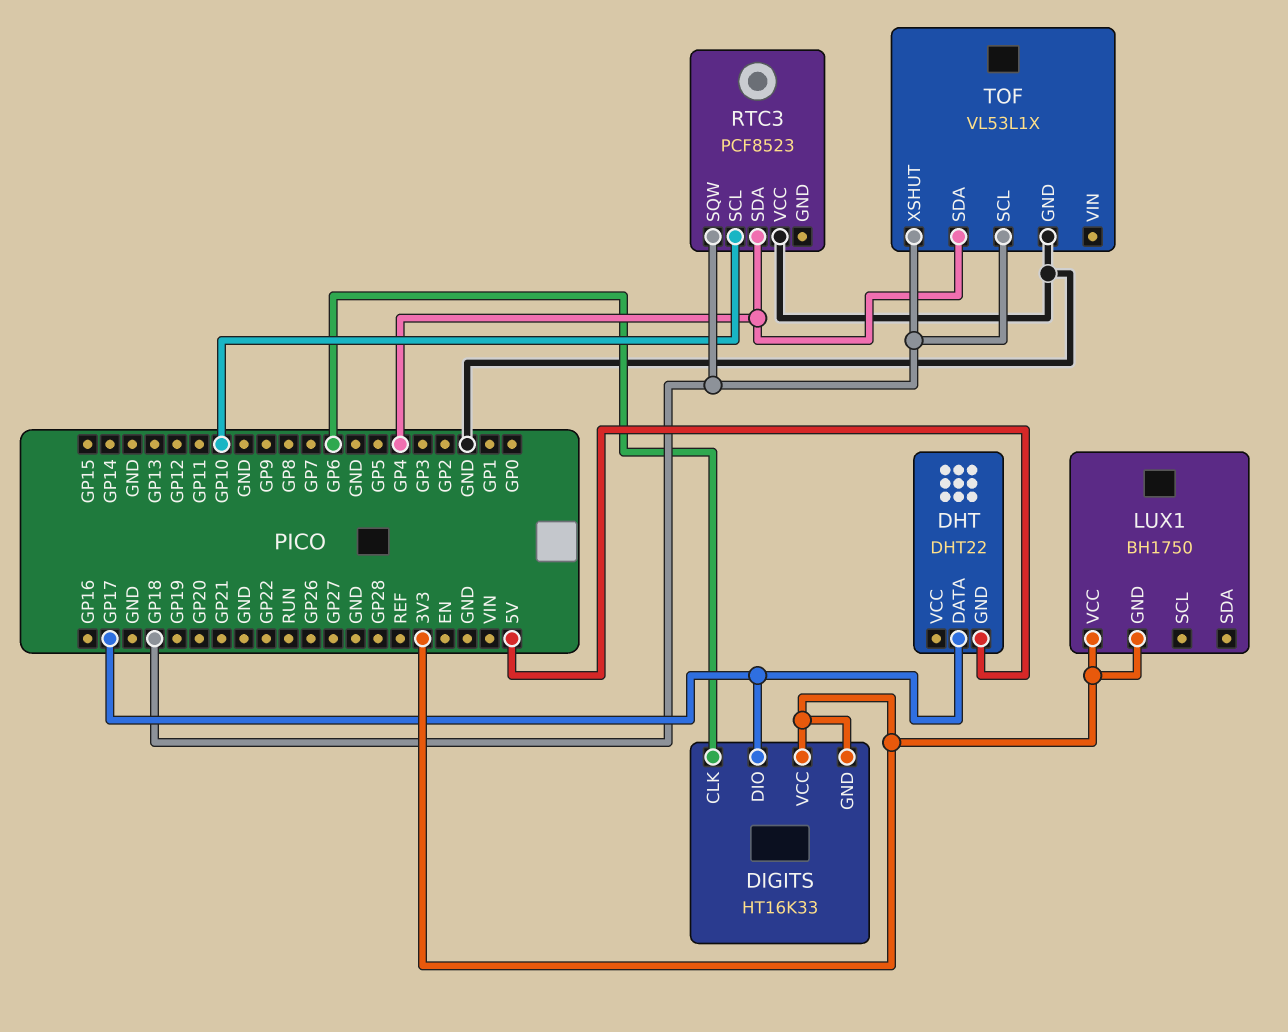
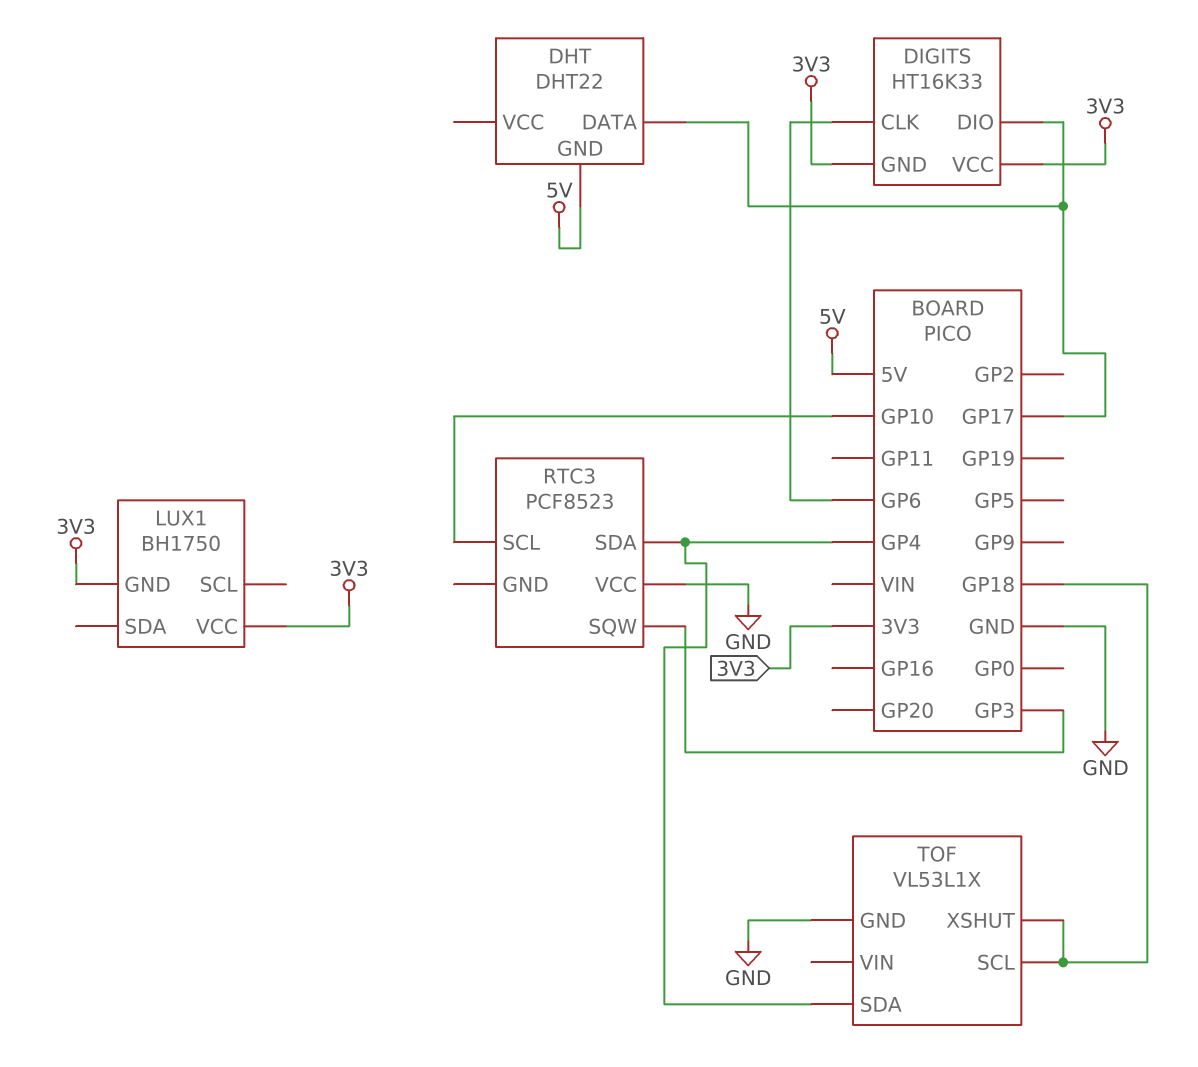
RTC3 pin SQW: GP18 -> GP3

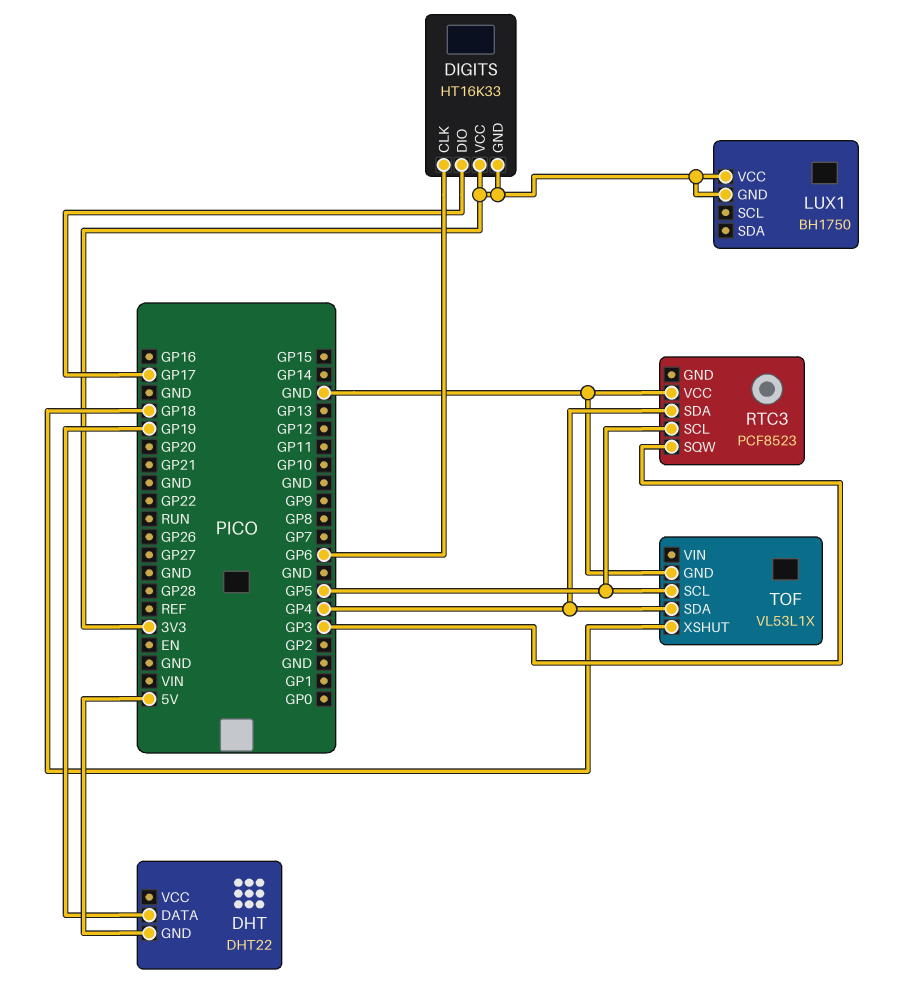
DHT pin DATA: GP17 -> GP19
RTC3 pin SCL: GP10 -> GP5
TOF pin SCL: GP18 -> GP5

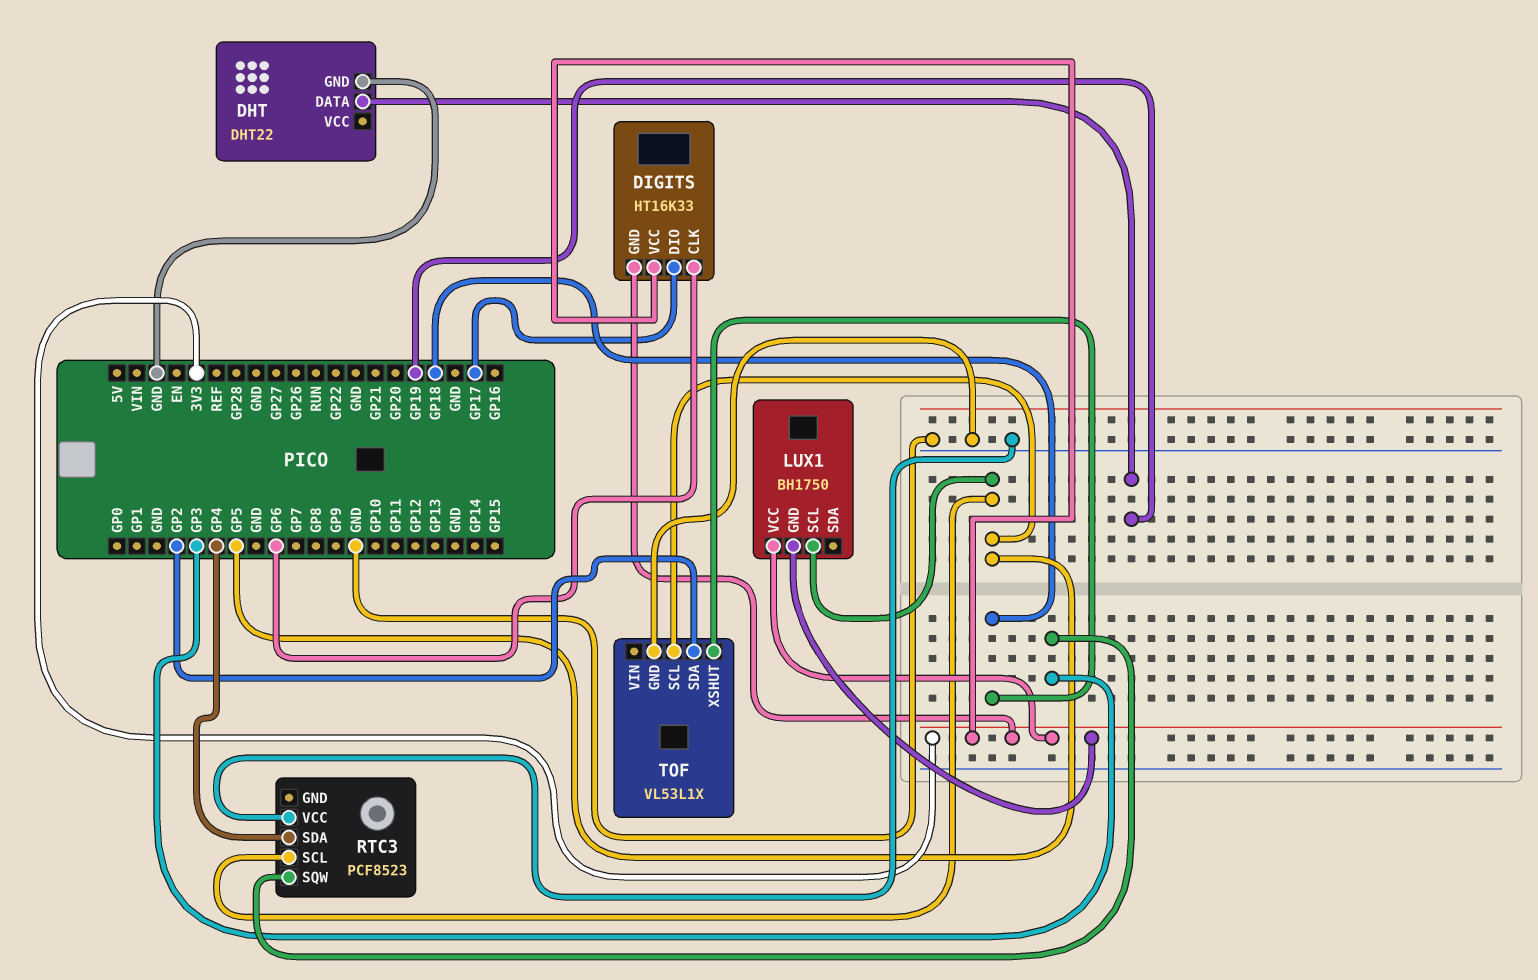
DHT pin GND: 5V -> GND
LUX1 pin SCL: none -> GP5
TOF pin SDA: GP4 -> GP2

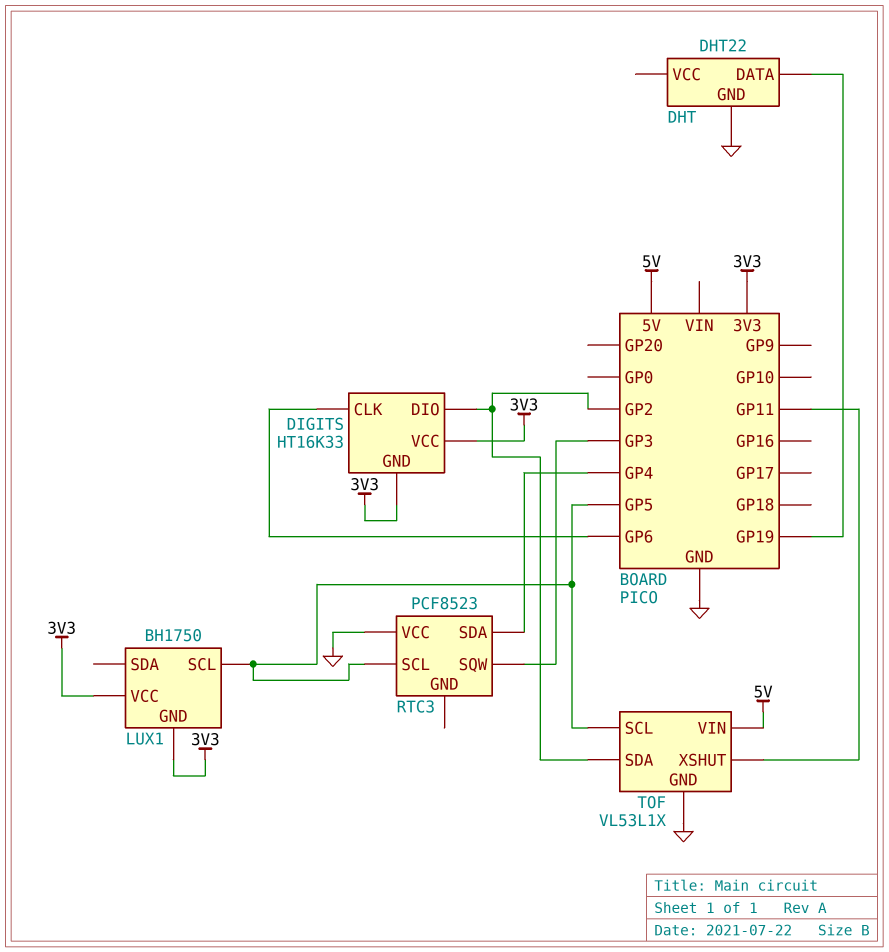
DIGITS pin DIO: GP17 -> GP2
TOF pin VIN: none -> 5V
TOF pin XSHUT: GP18 -> GP11

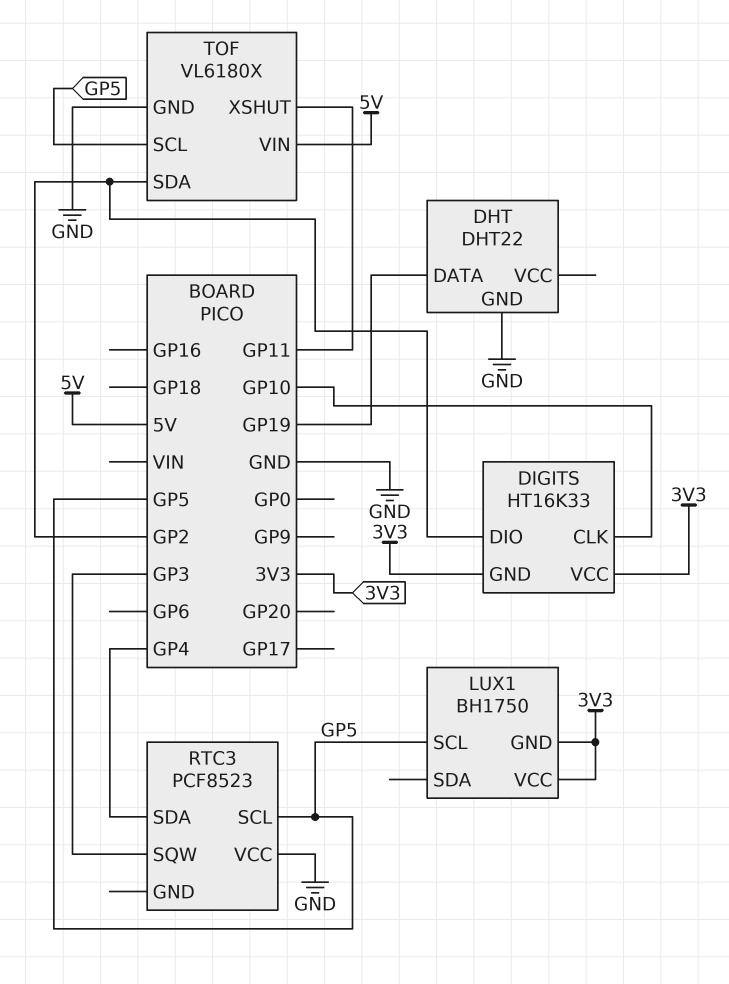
DIGITS pin CLK: GP6 -> GP10
TOF: VL53L1X -> VL6180X

